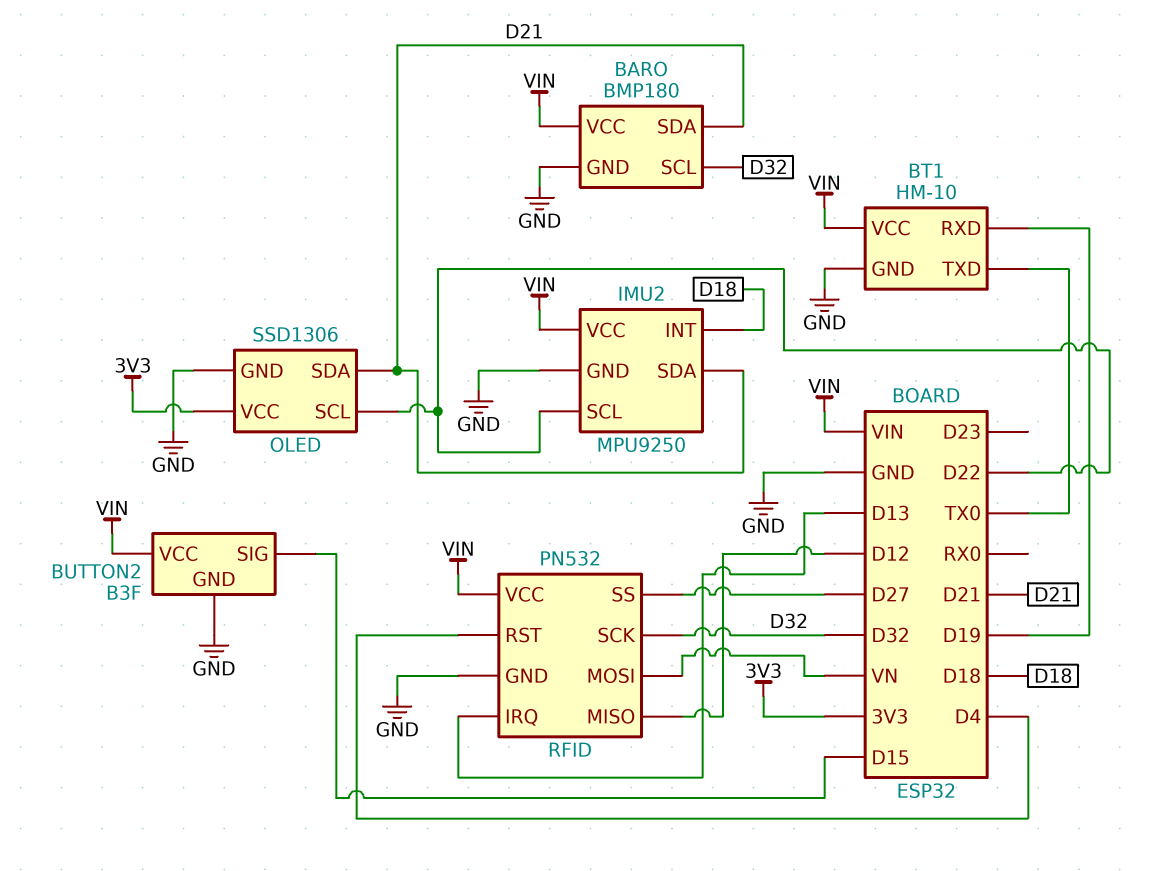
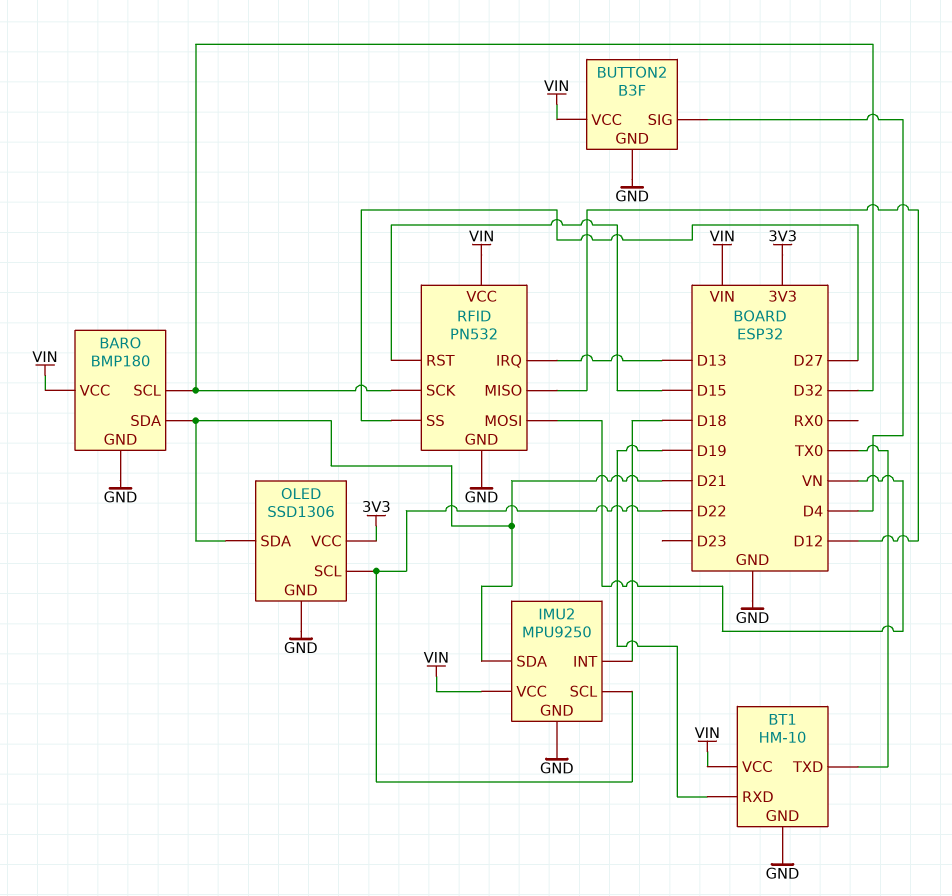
BUTTON2 pin SIG: D15 -> D4
RFID pin RST: D4 -> D15

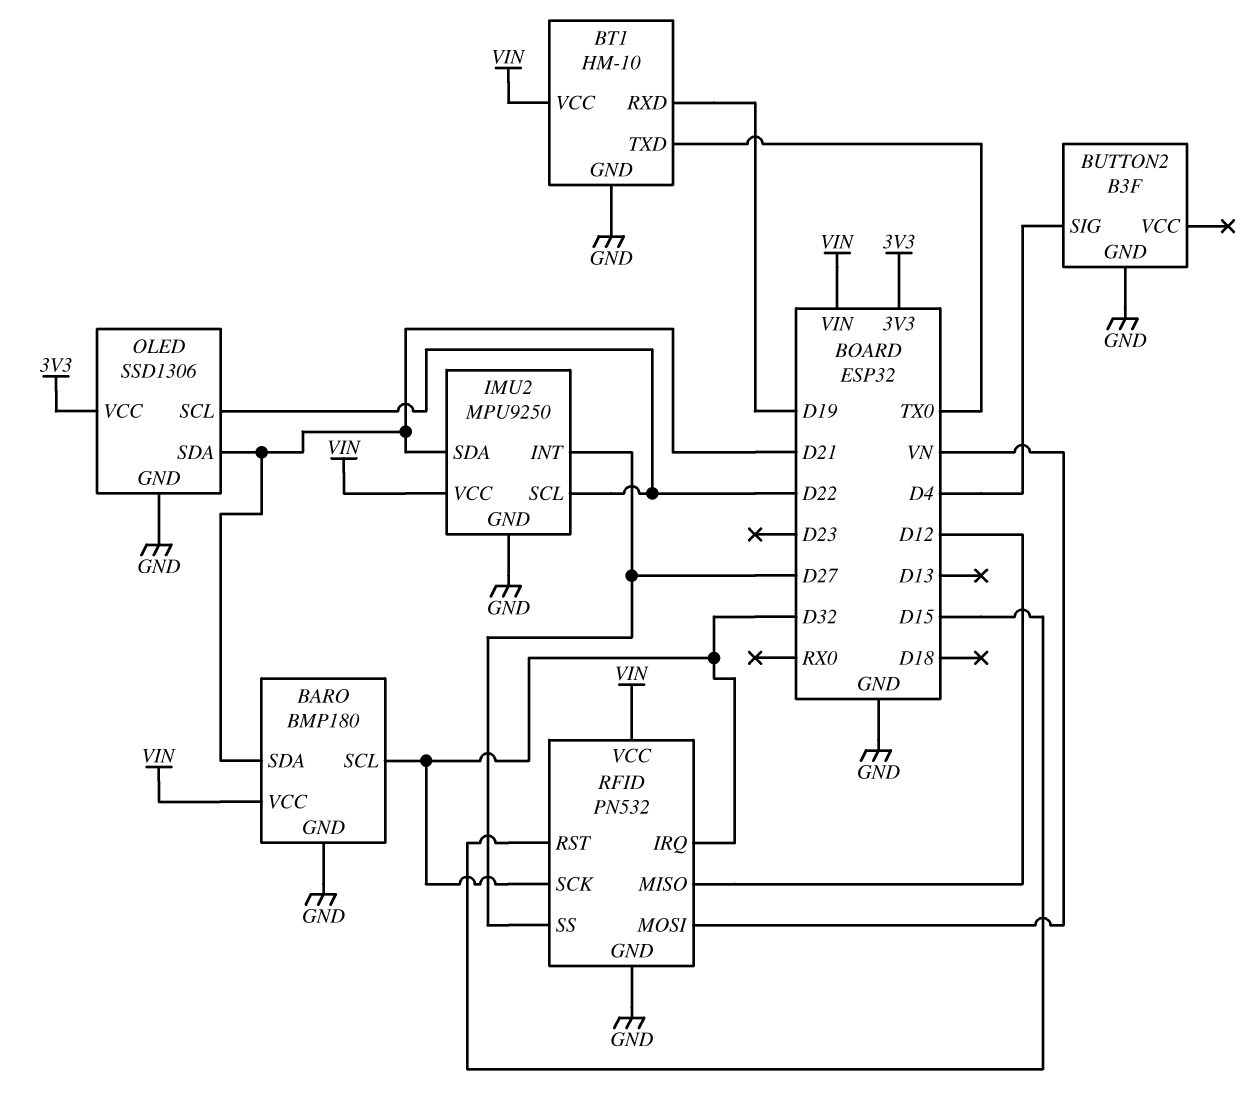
BUTTON2 pin VCC: VIN -> none
IMU2 pin INT: D18 -> D27
RFID pin IRQ: D13 -> D32

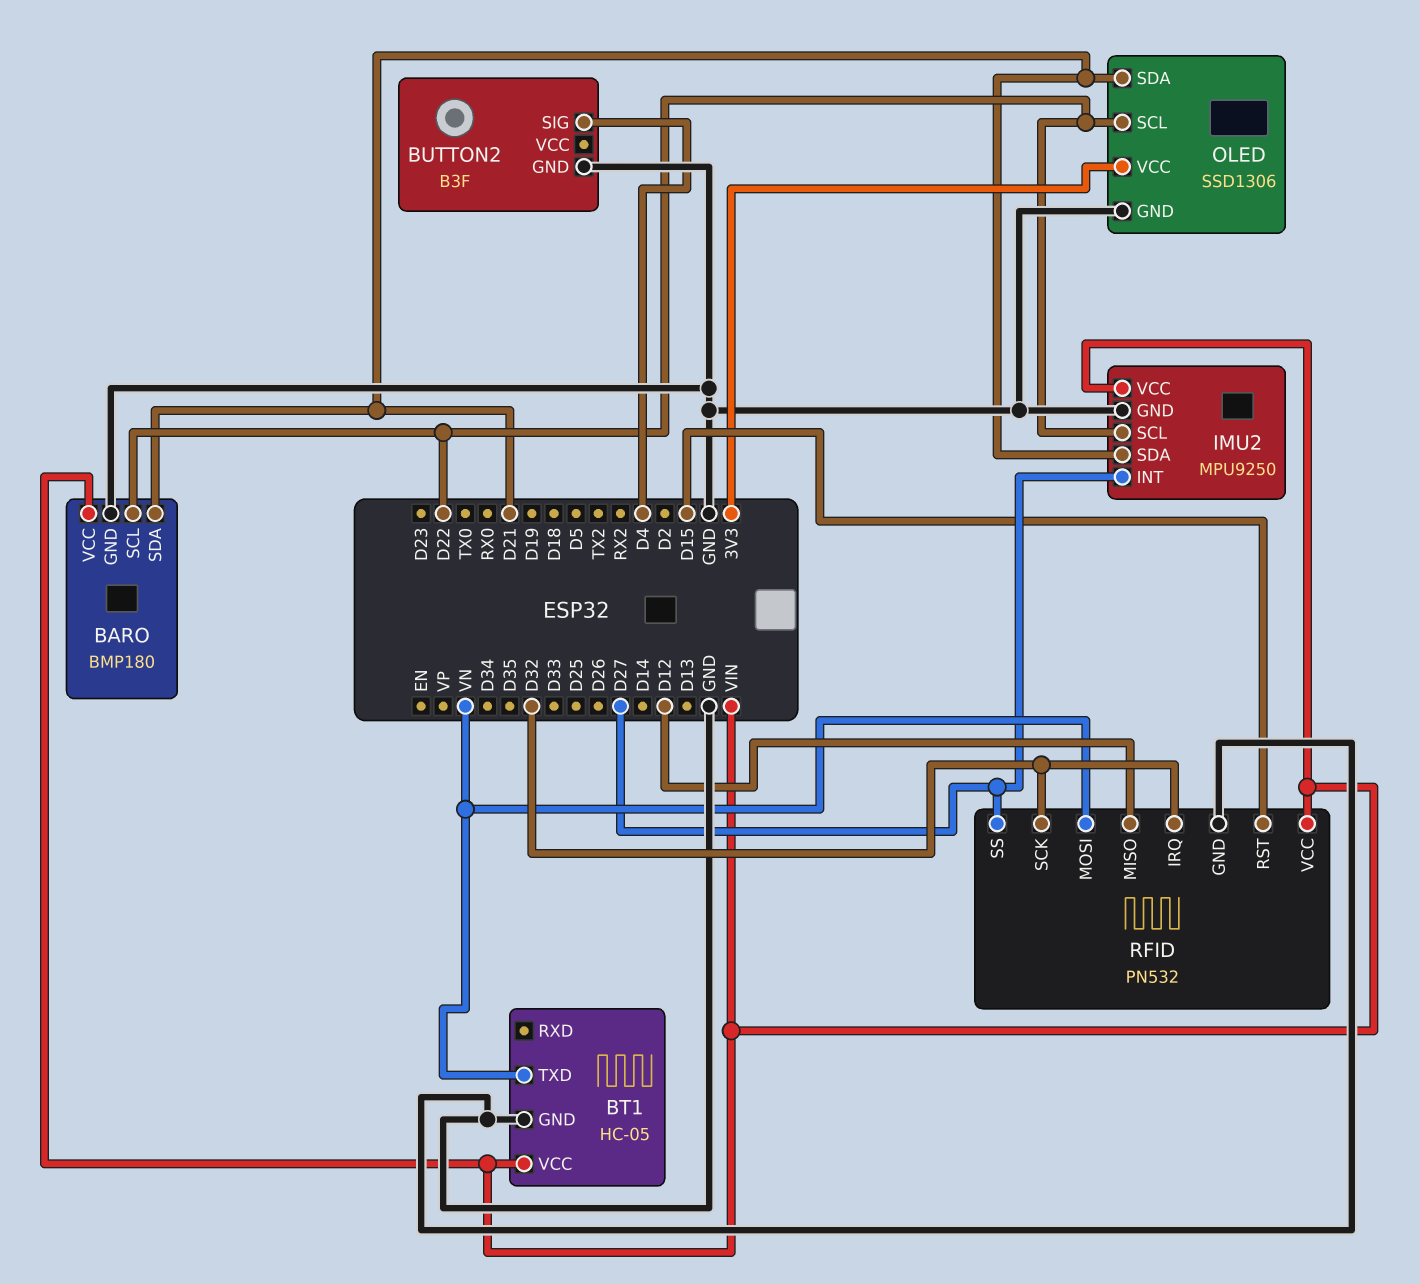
BARO pin SCL: D32 -> D22
BT1: HM-10 -> HC-05
BT1 pin RXD: D19 -> none
BT1 pin TXD: TX0 -> VN

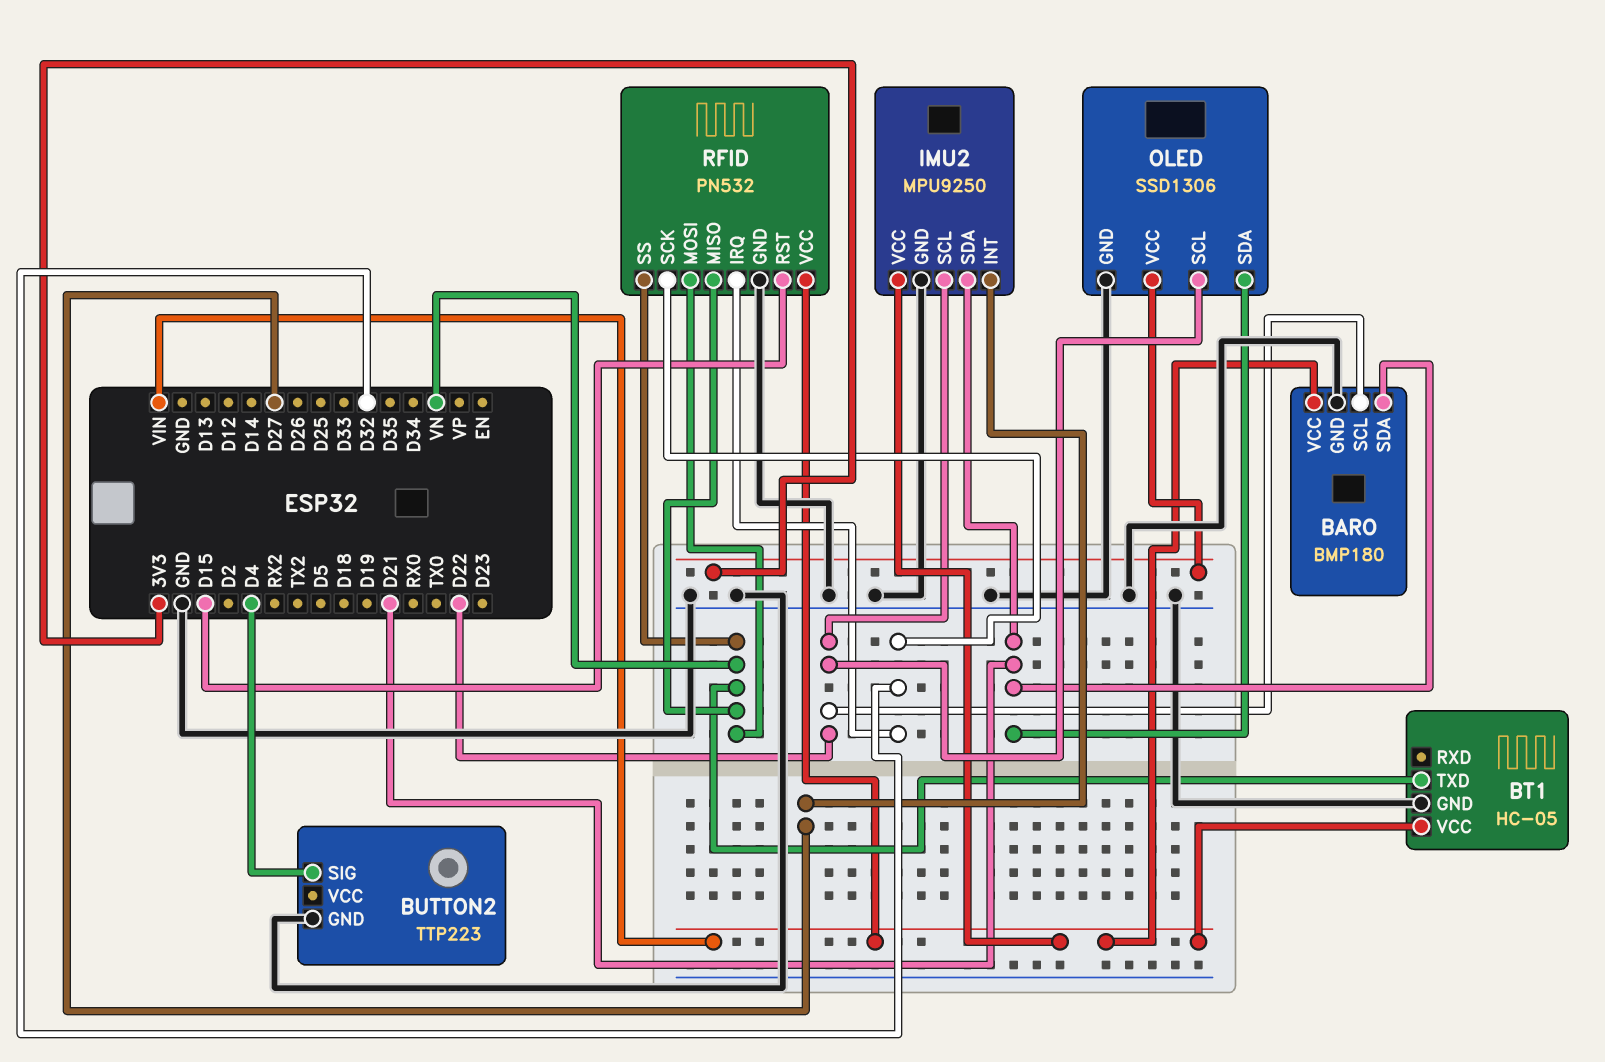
BUTTON2: B3F -> TTP223
RFID pin MISO: D12 -> VN
RFID pin SS: D27 -> VN

